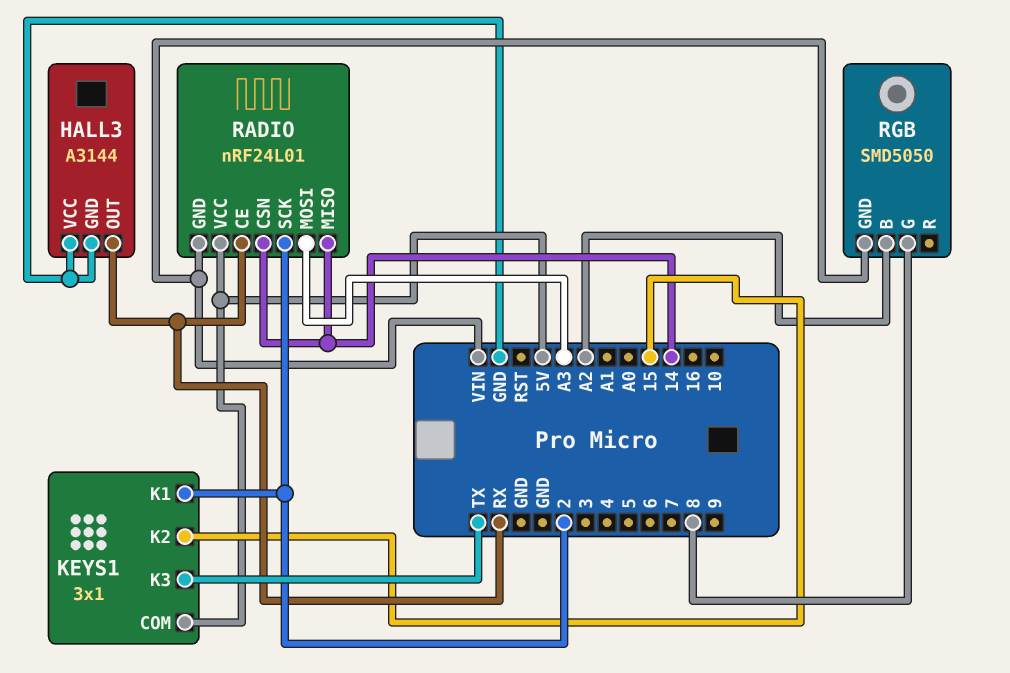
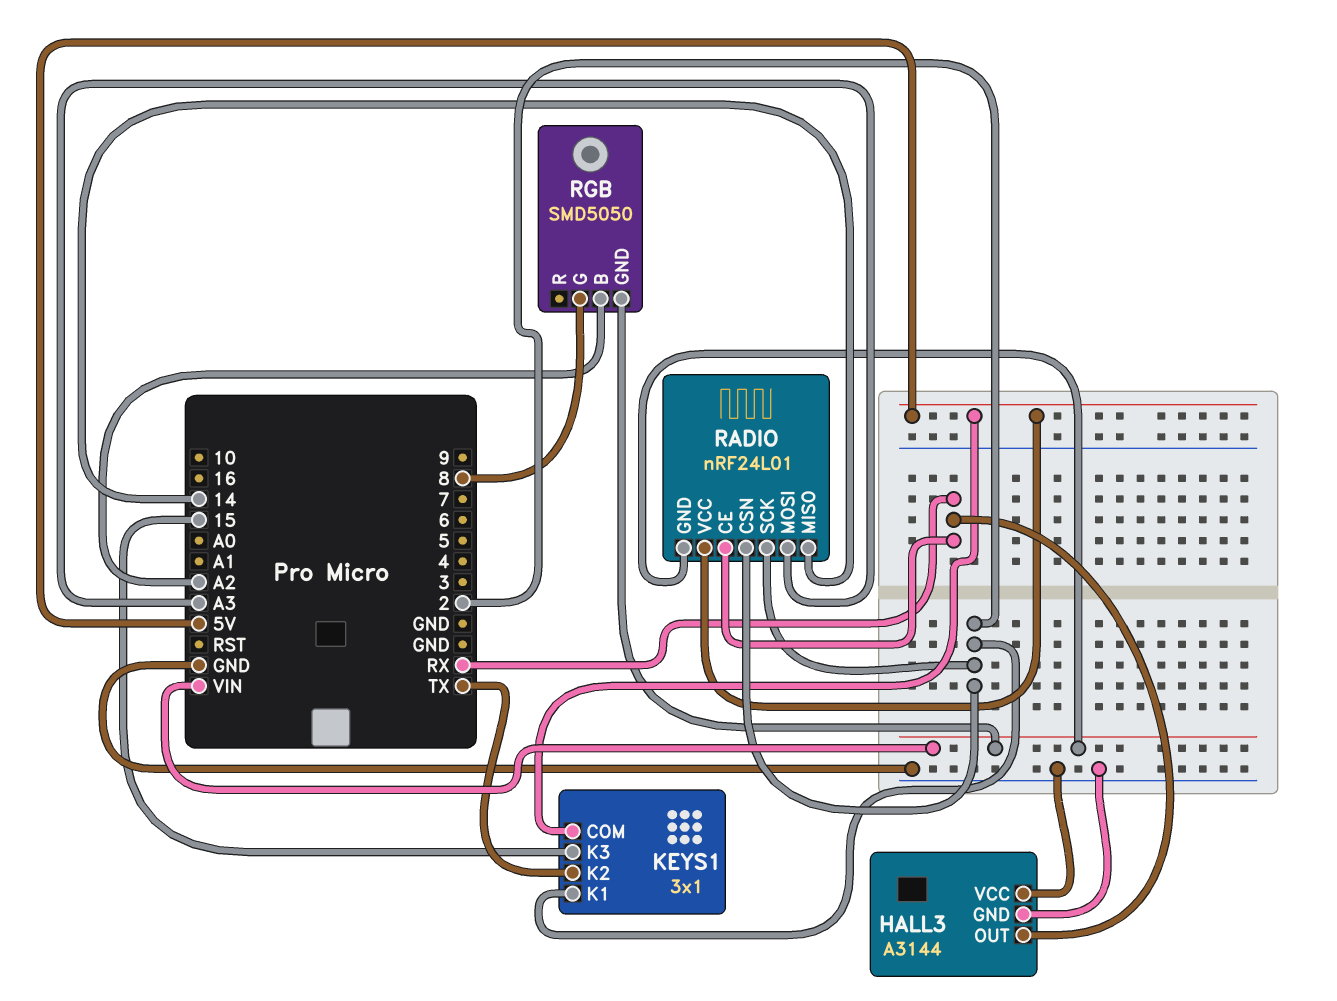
KEYS1 pin K2: 15 -> TX
KEYS1 pin K3: TX -> 15
RADIO pin CSN: 14 -> 2

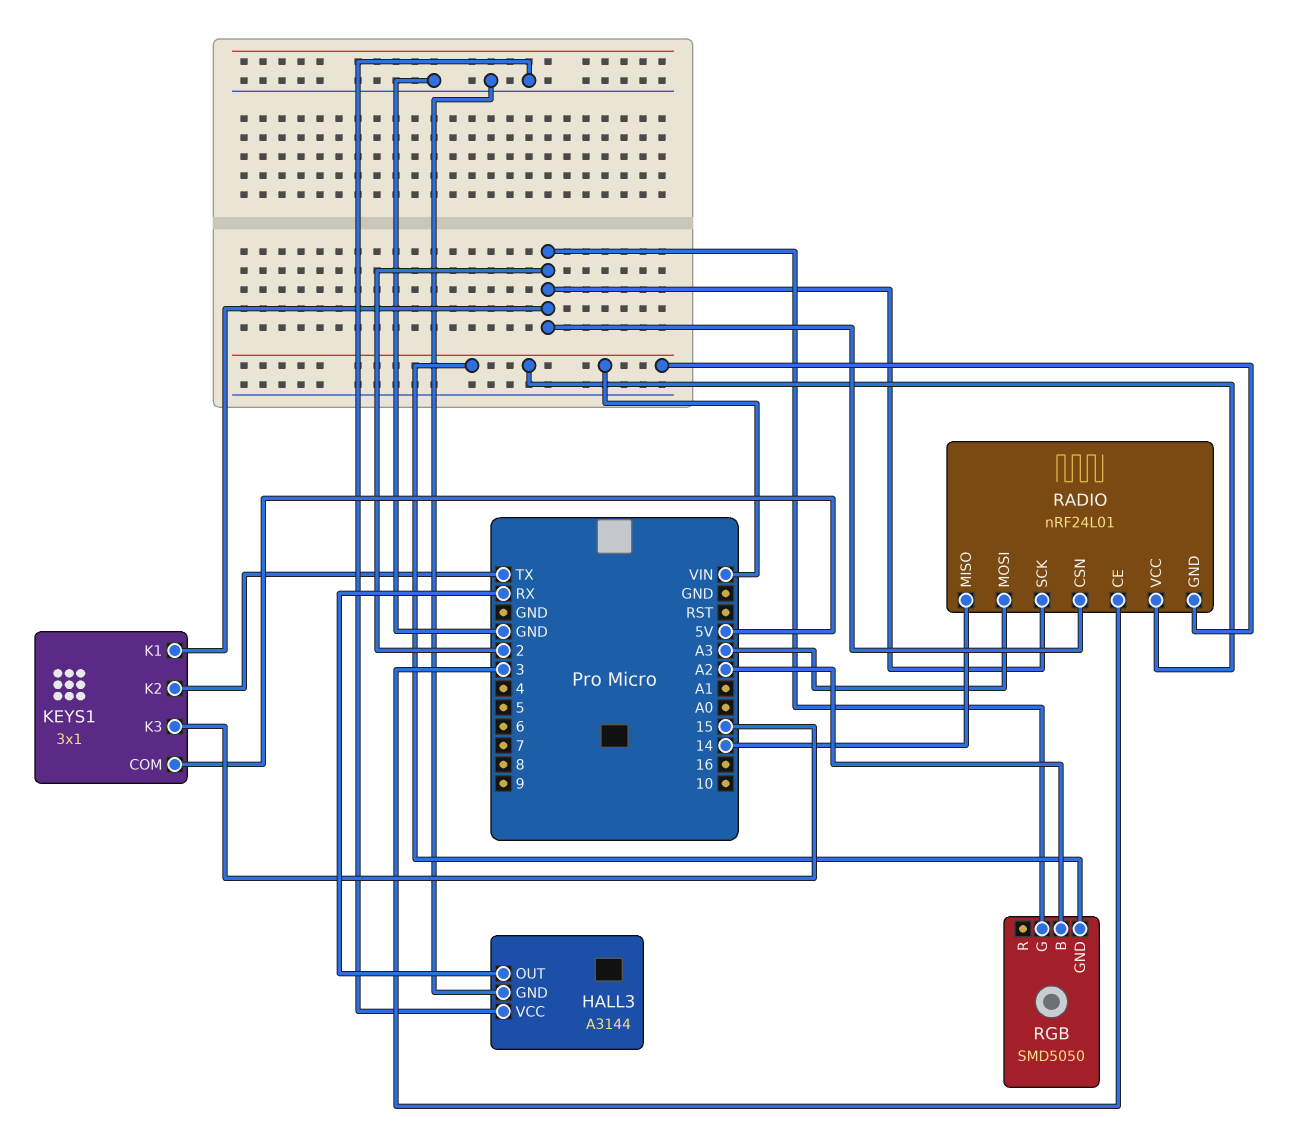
RADIO pin CE: RX -> 3
RADIO pin VCC: 5V -> VIN
RGB pin G: 8 -> 2

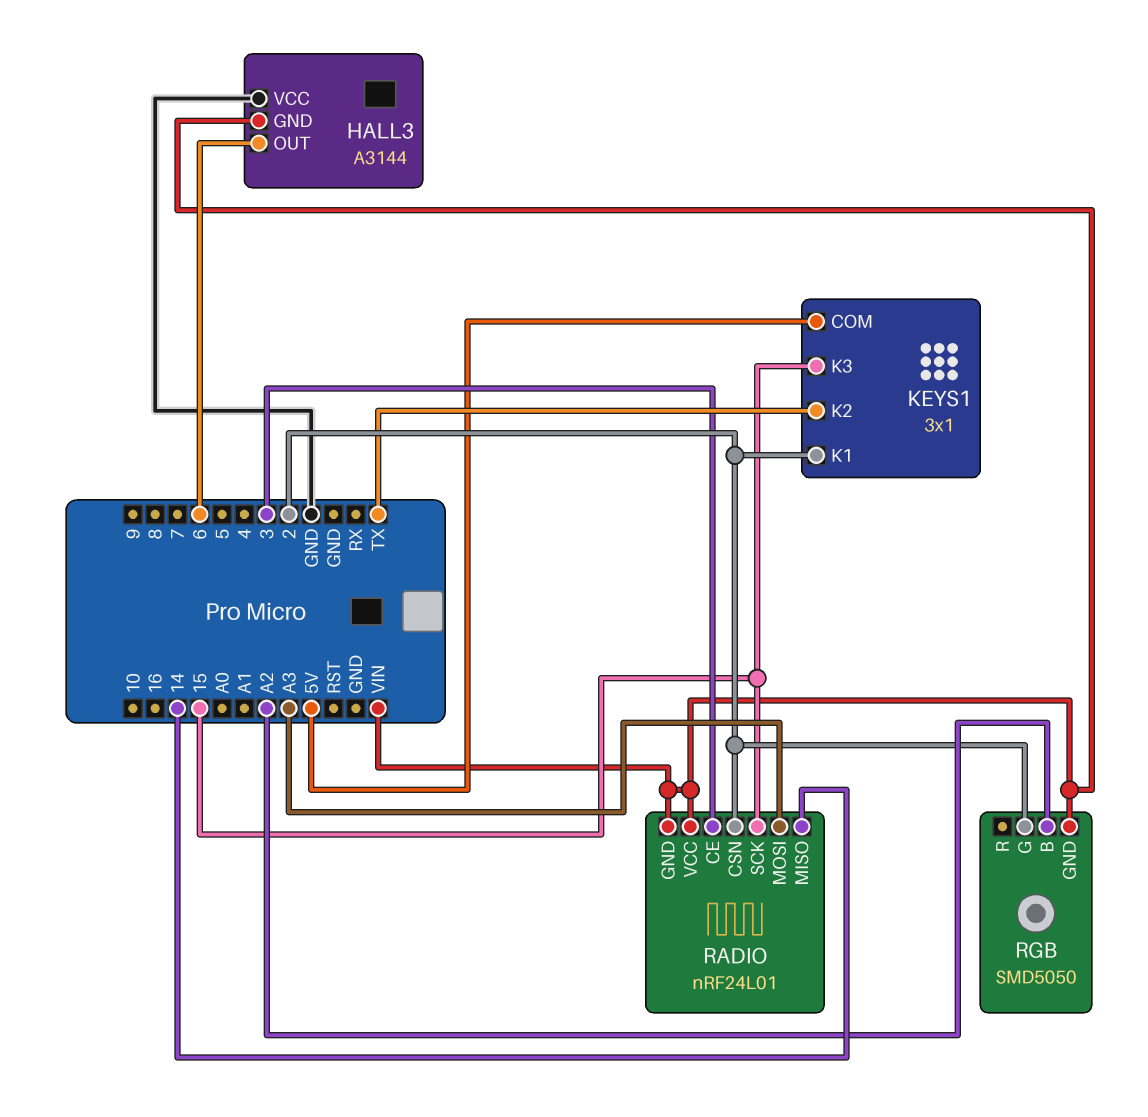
HALL3 pin GND: GND -> VIN
HALL3 pin OUT: RX -> 6
RADIO pin SCK: 2 -> 15

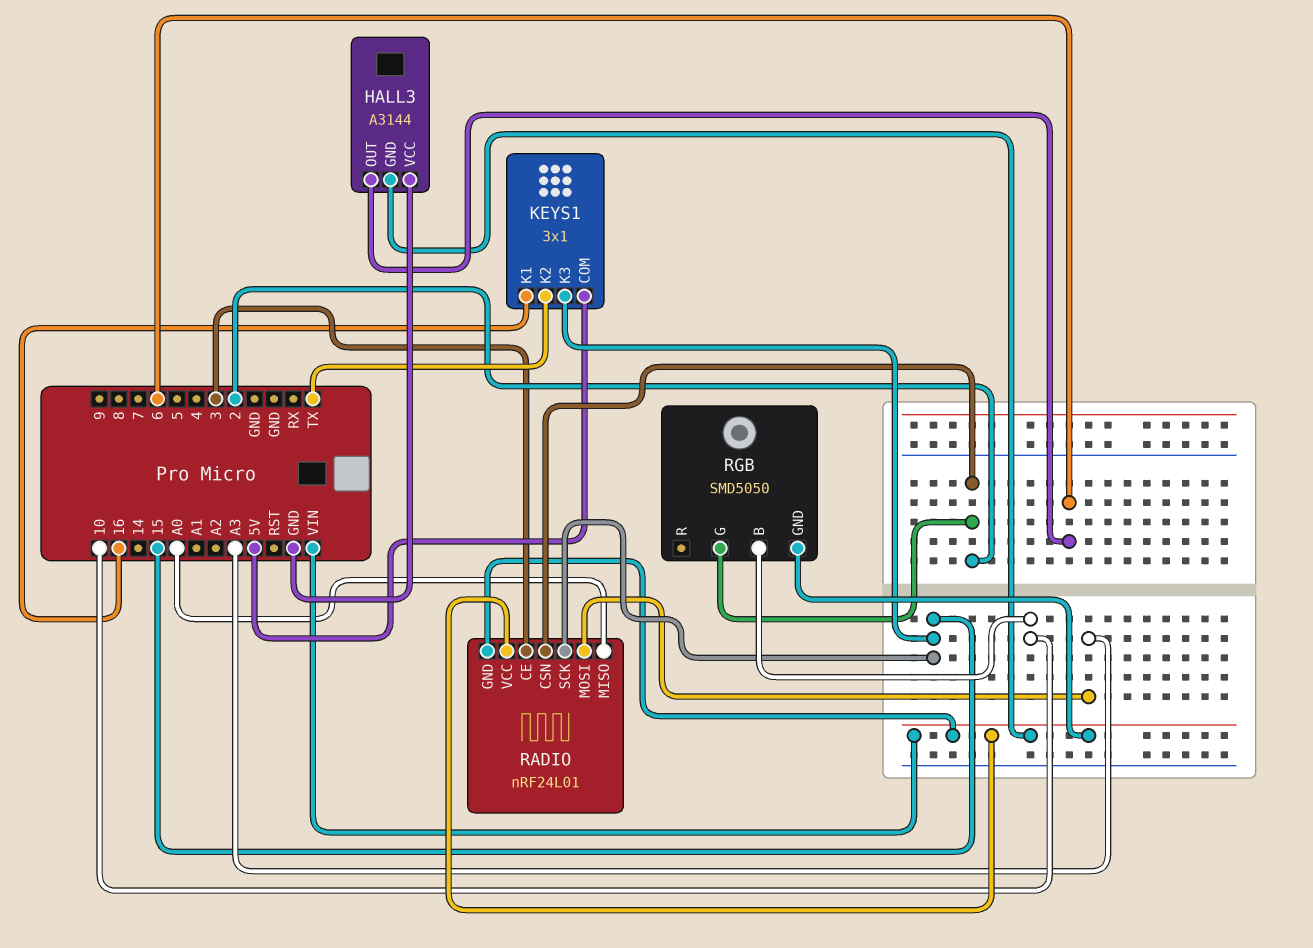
KEYS1 pin K1: 2 -> 16
RADIO pin MISO: 14 -> A0
RGB pin B: A2 -> 10

